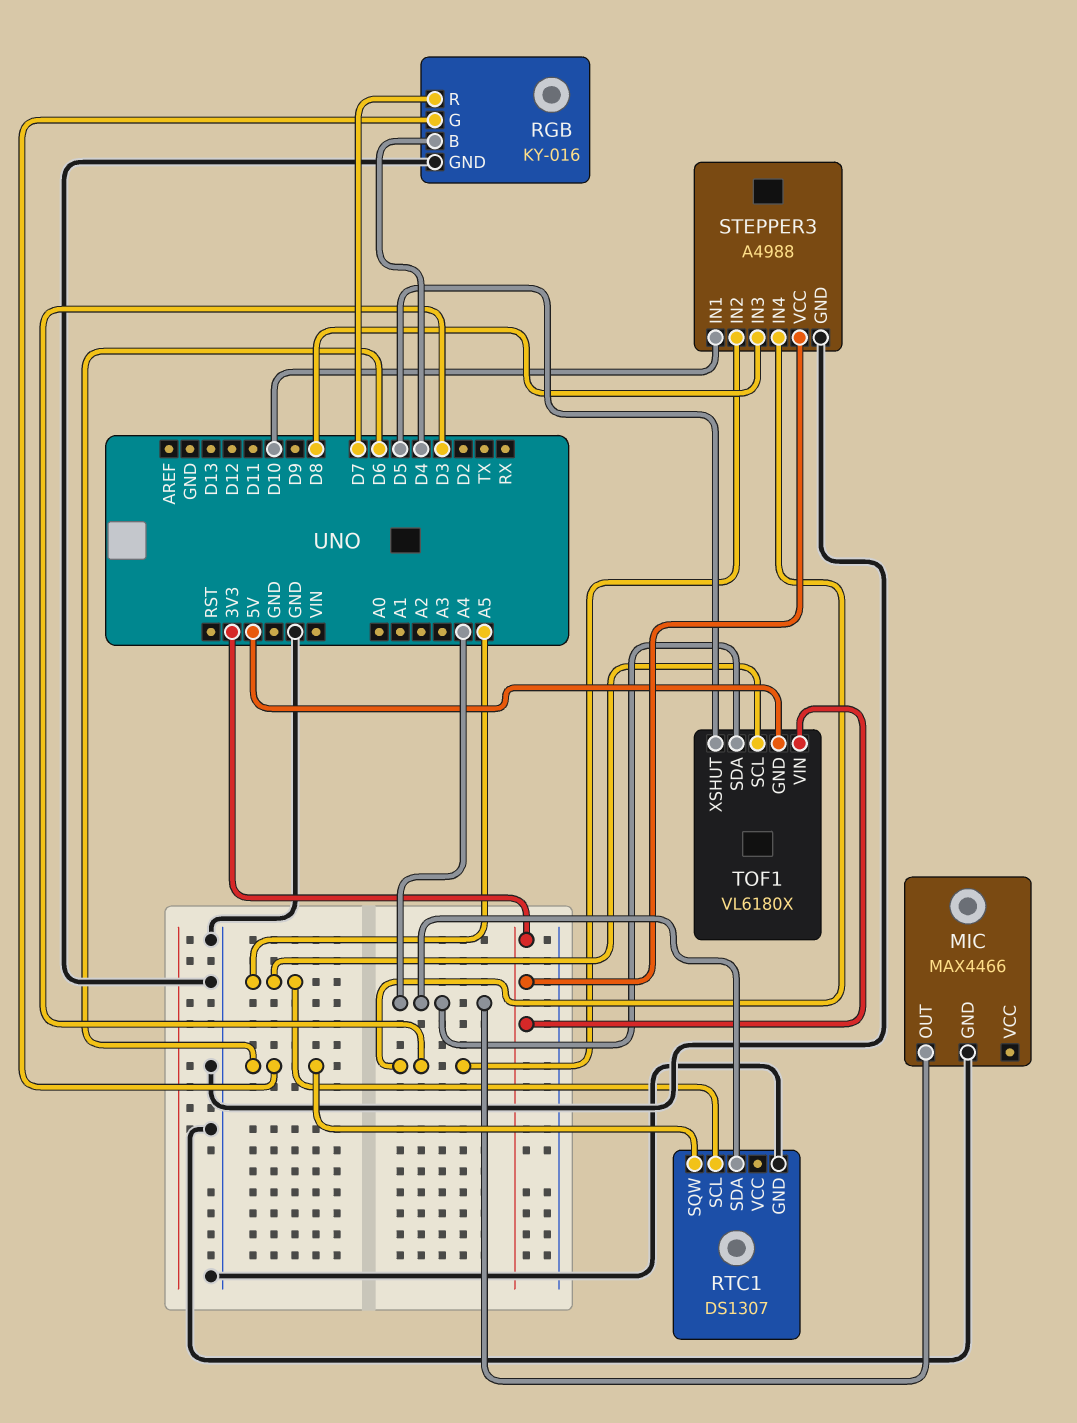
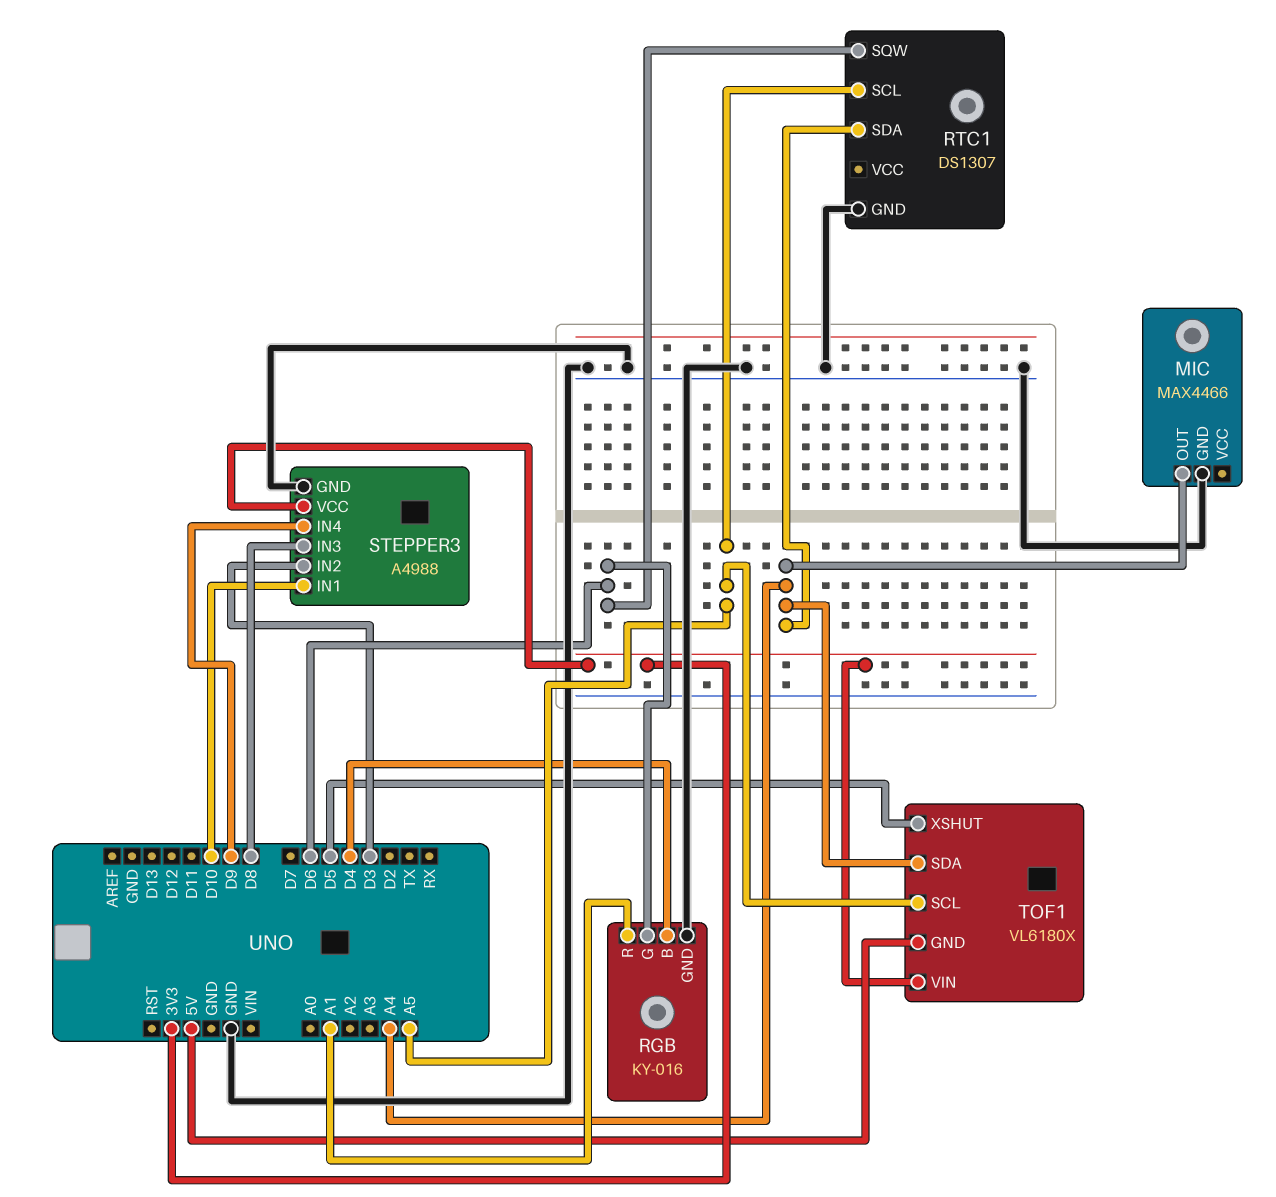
RGB pin R: D7 -> A1
STEPPER3 pin IN4: D3 -> D9

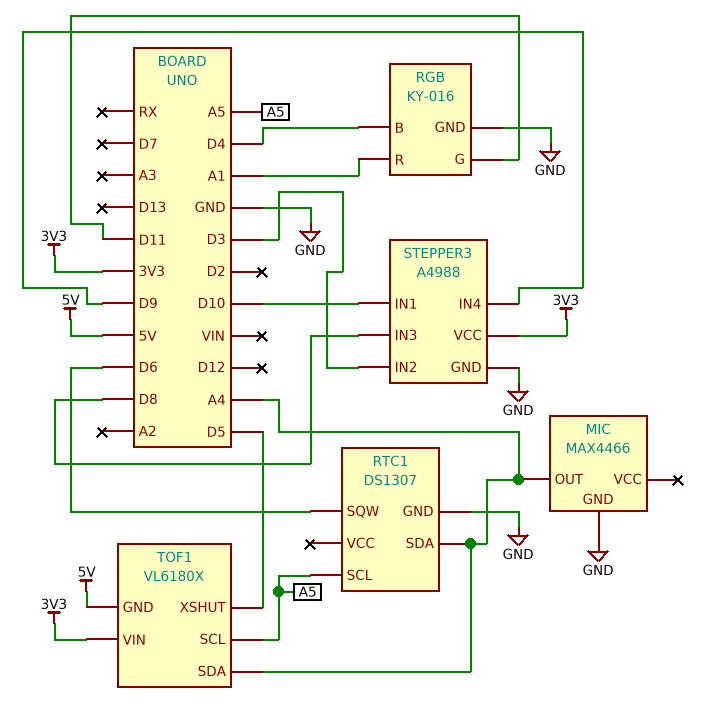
RGB pin G: D6 -> D11

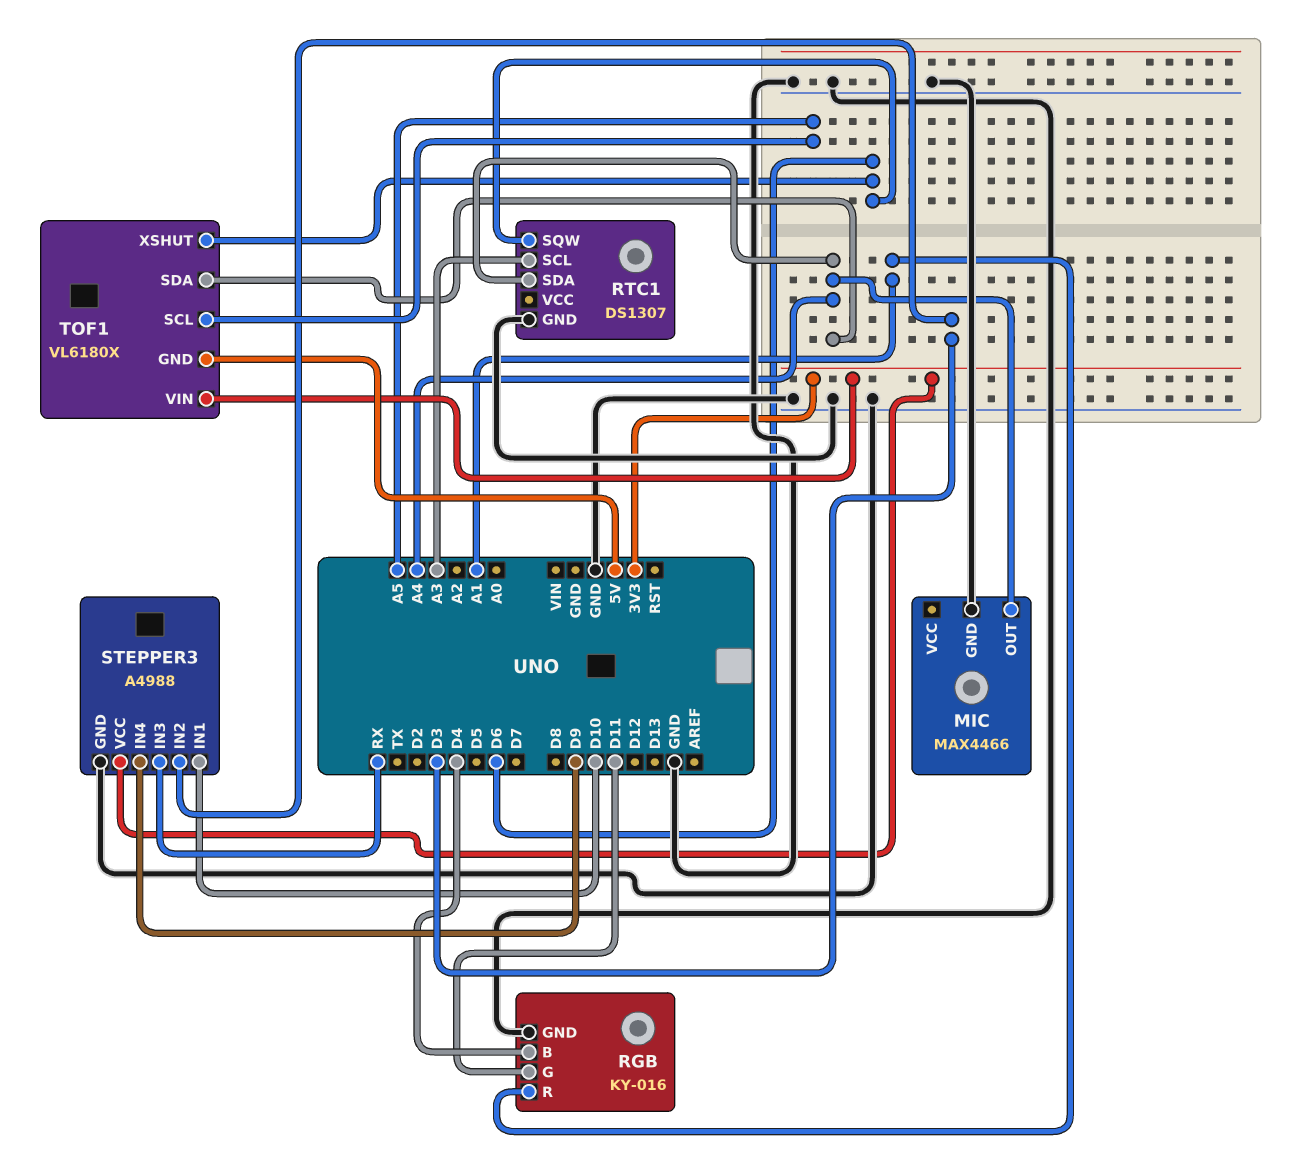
RTC1 pin SCL: A5 -> A3
STEPPER3 pin IN3: D8 -> RX
TOF1 pin XSHUT: D5 -> D6

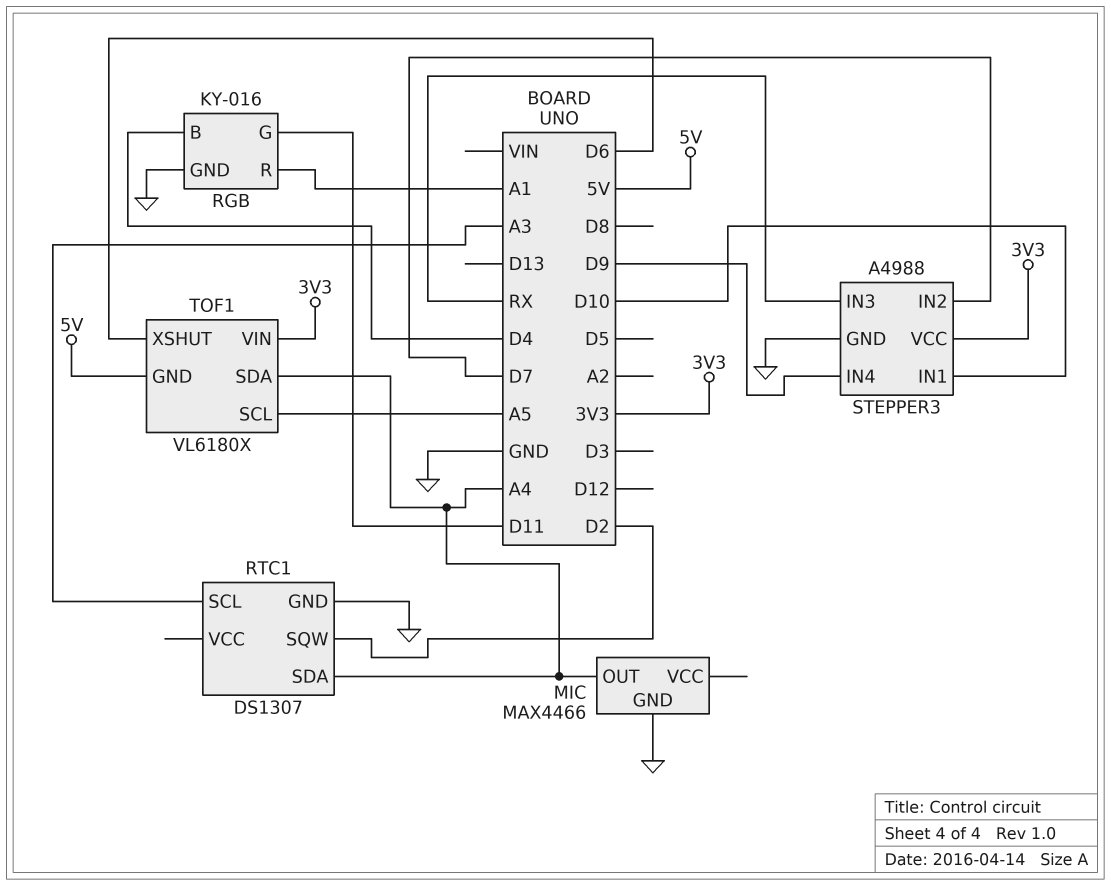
RTC1 pin SQW: D6 -> D2
STEPPER3 pin IN2: D3 -> D7

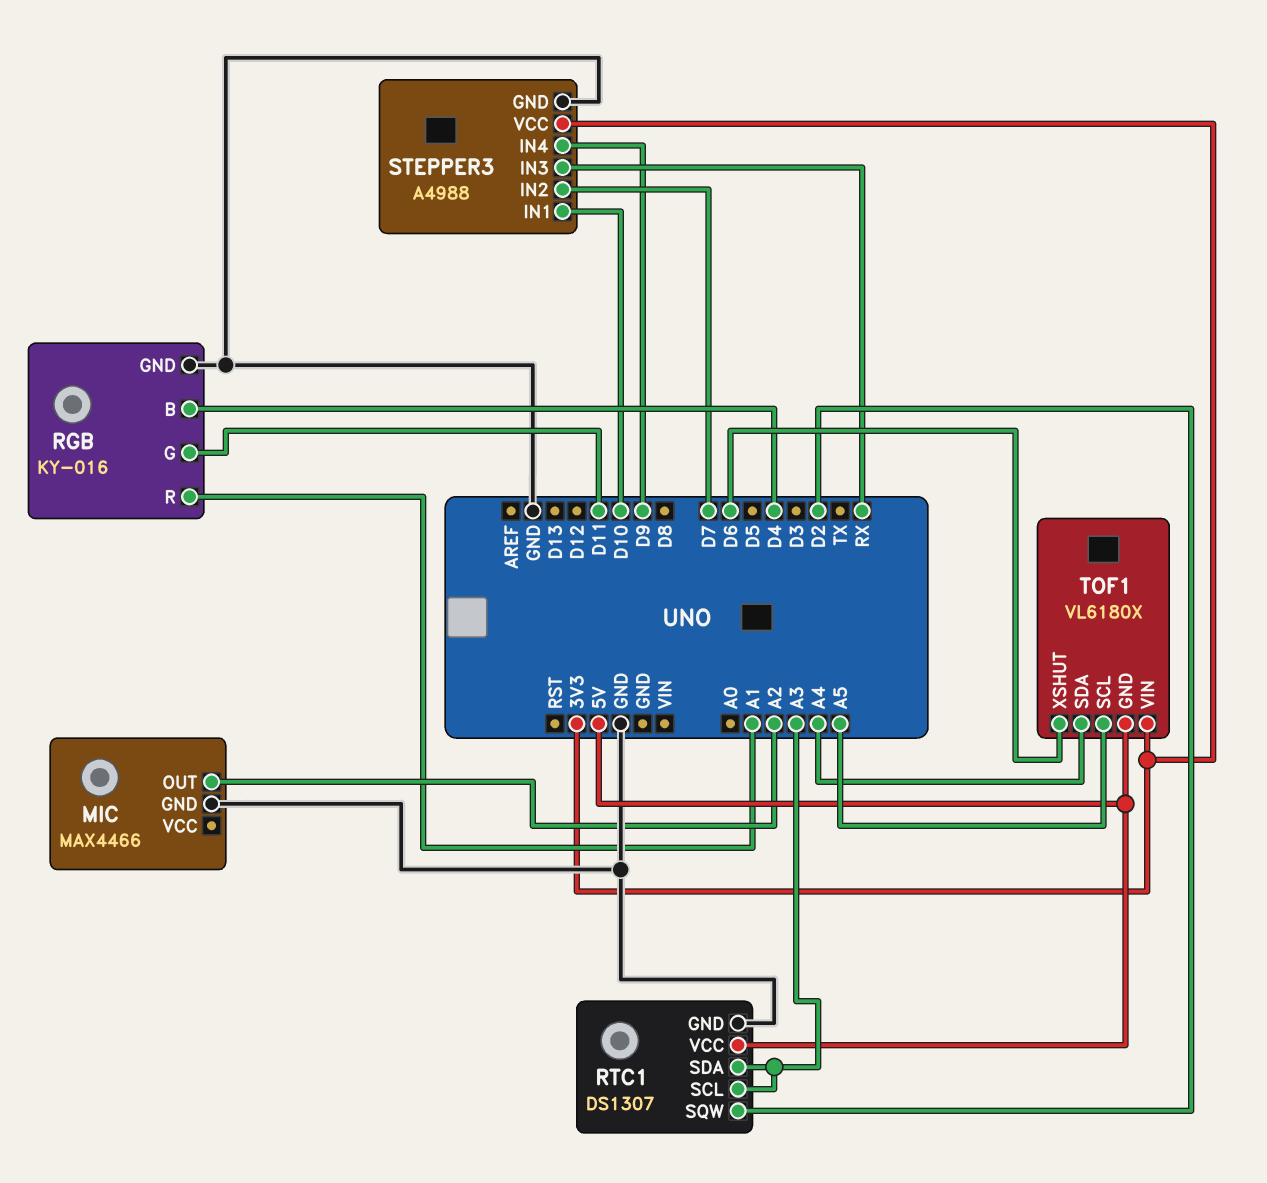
MIC pin OUT: A4 -> A2
RTC1 pin SDA: A4 -> A3
RTC1 pin VCC: none -> 5V

